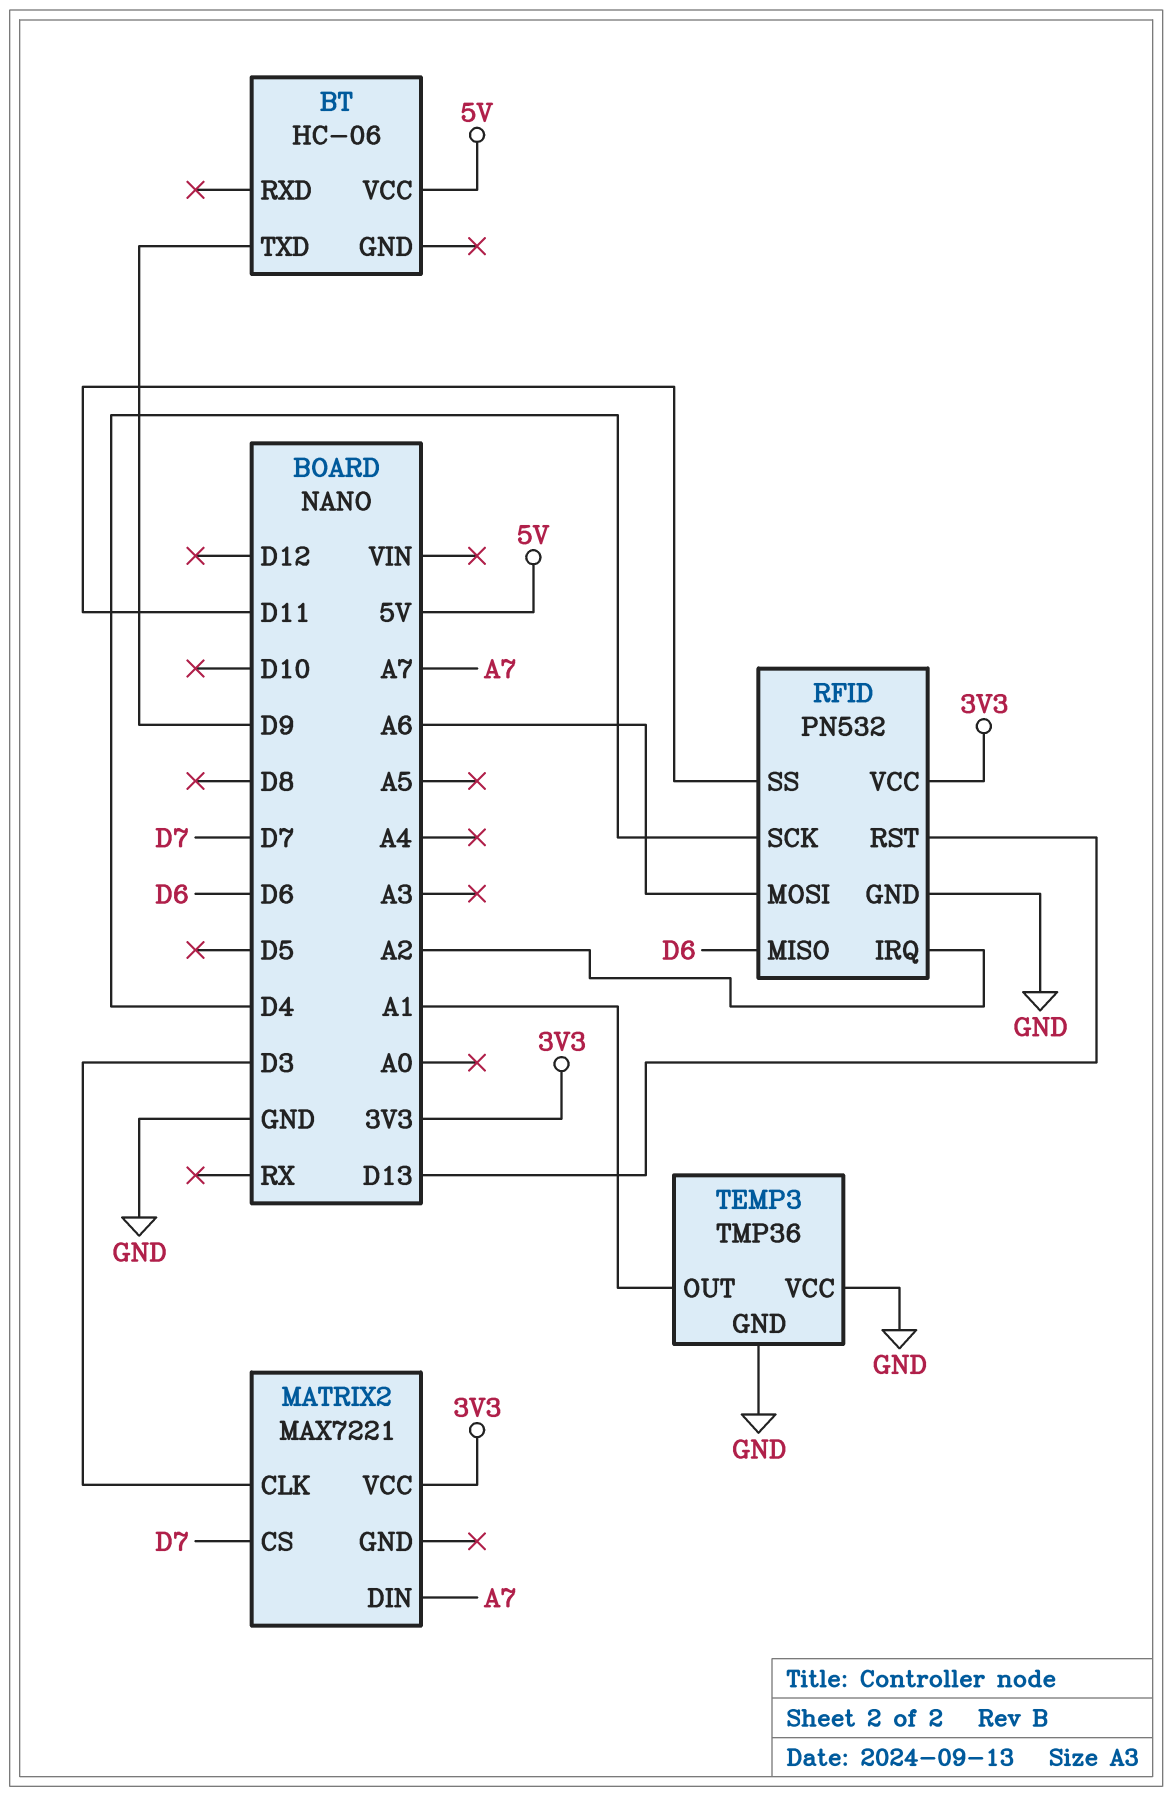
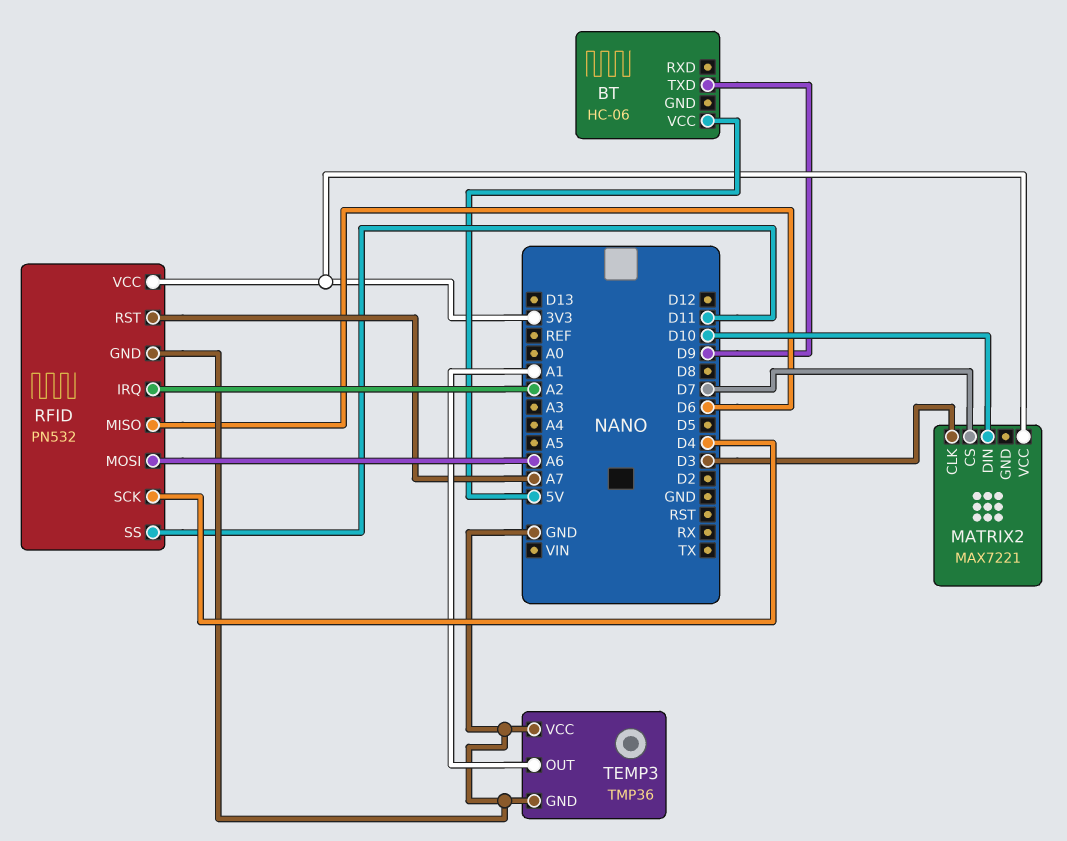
MATRIX2 pin DIN: A7 -> D10
RFID pin RST: D13 -> A7

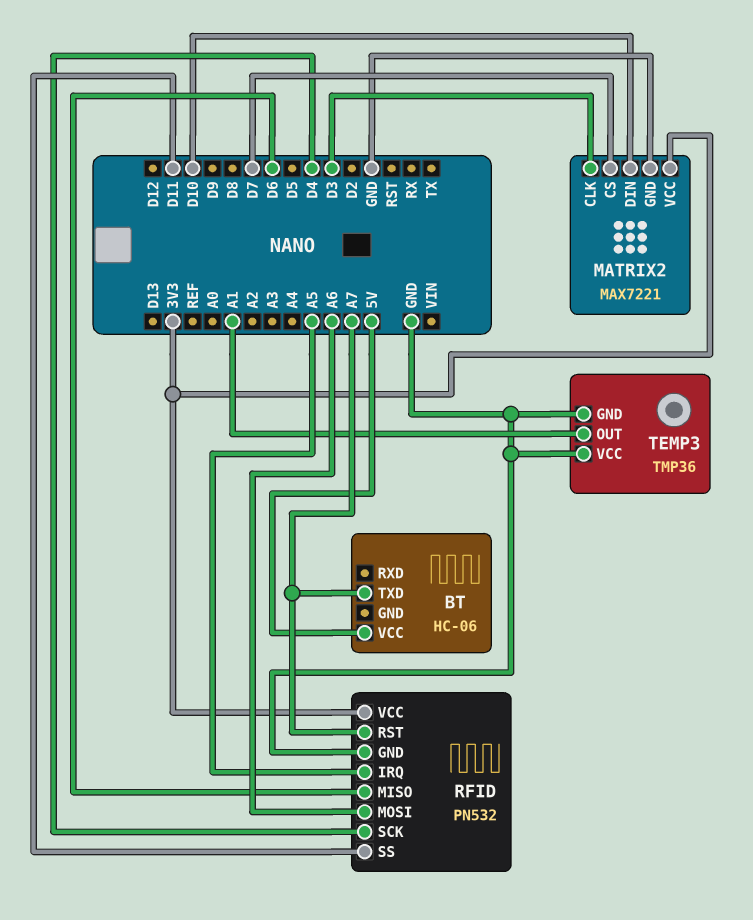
BT pin TXD: D9 -> A7
MATRIX2 pin GND: none -> GND
RFID pin IRQ: A2 -> A5

